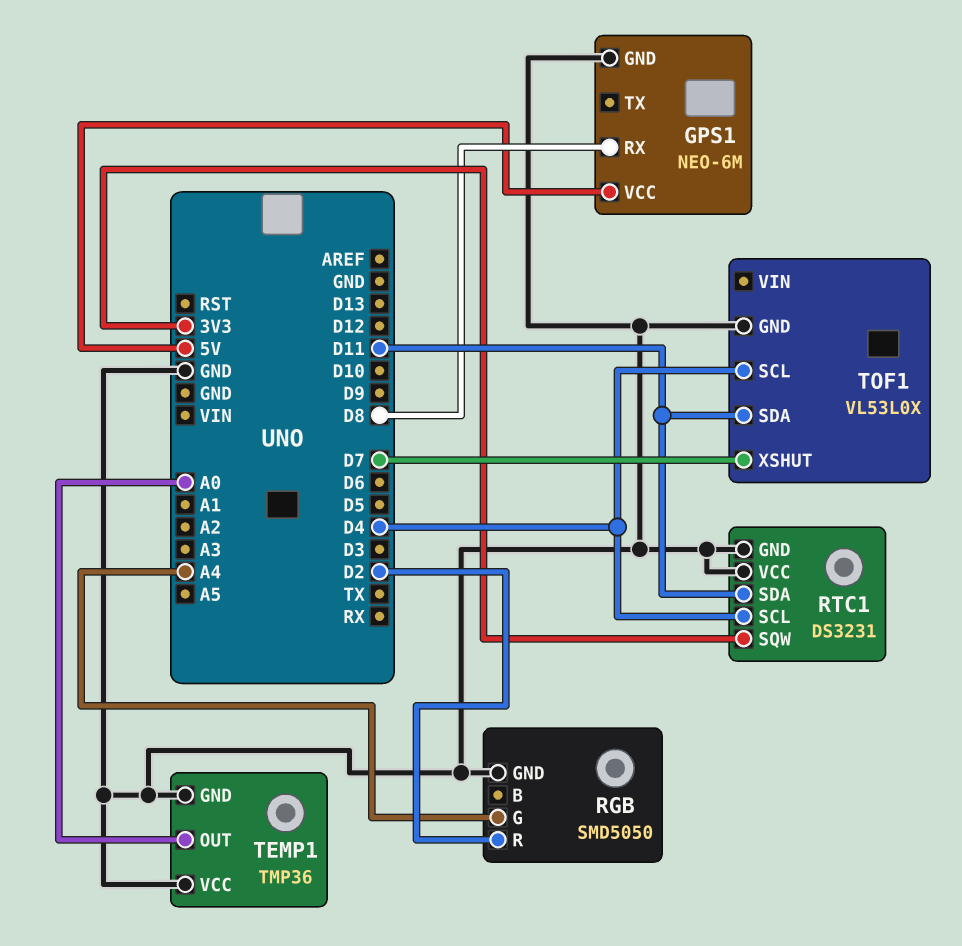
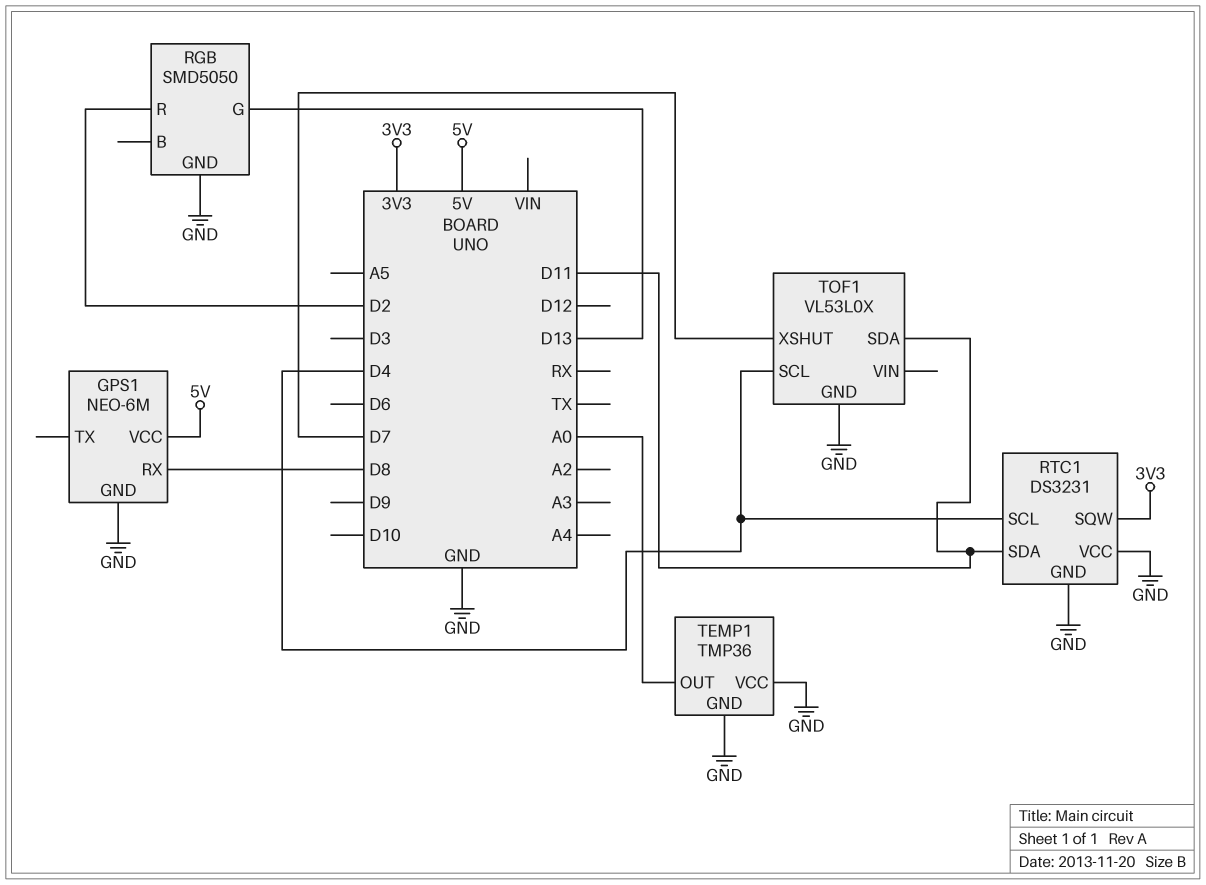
RGB pin G: A4 -> D13

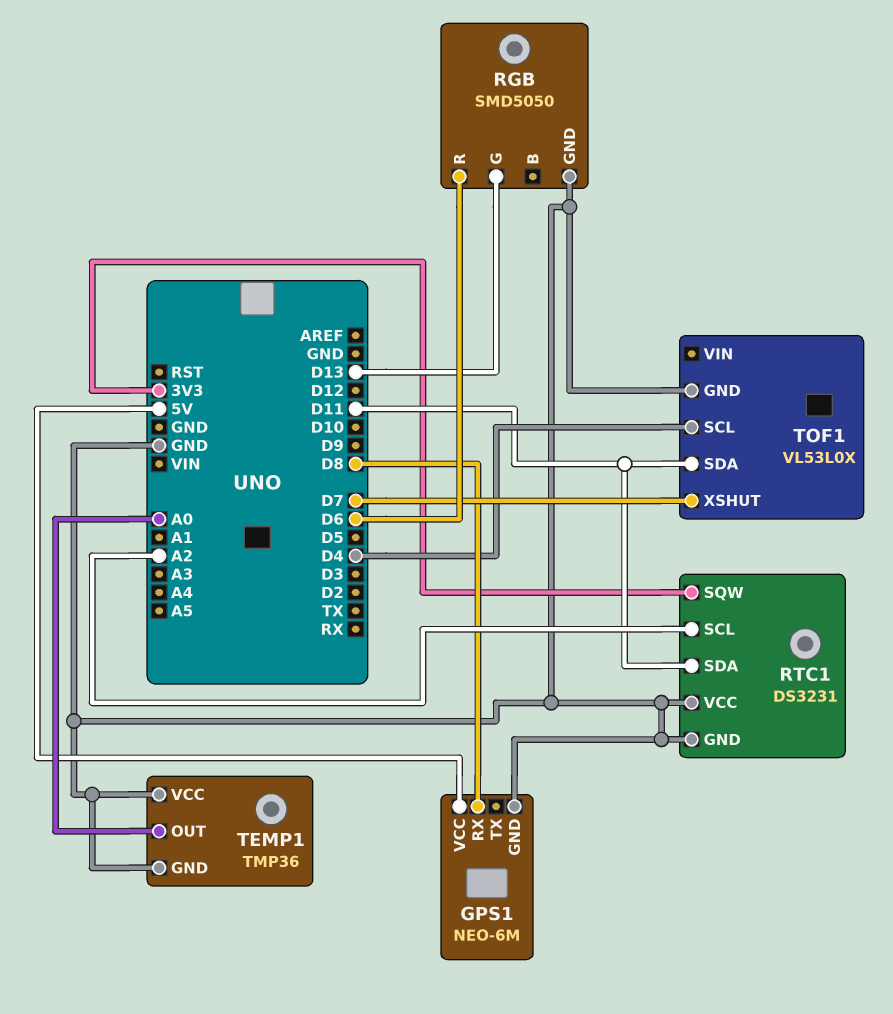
RGB pin R: D2 -> D6
RTC1 pin SCL: D4 -> A2

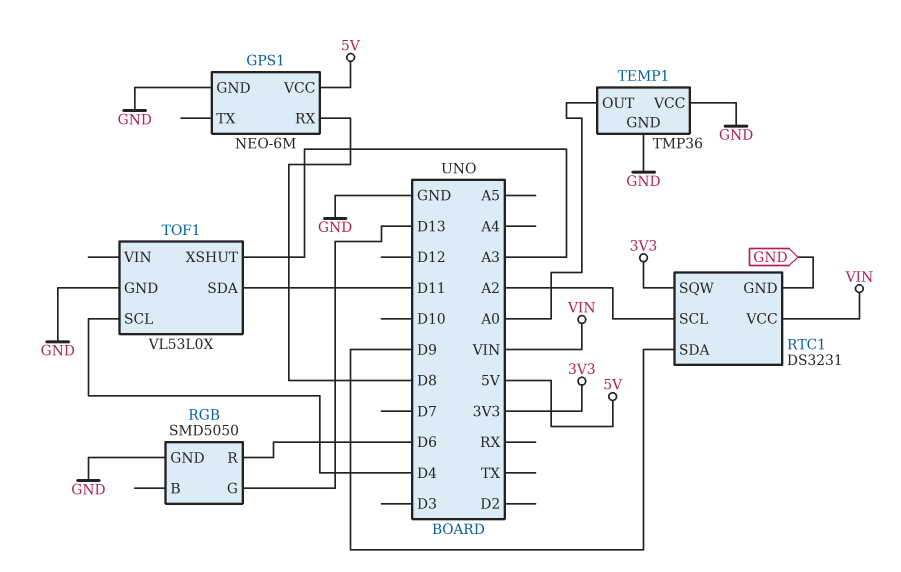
RTC1 pin SDA: D11 -> D9
RTC1 pin VCC: GND -> VIN
TOF1 pin XSHUT: D7 -> A3

